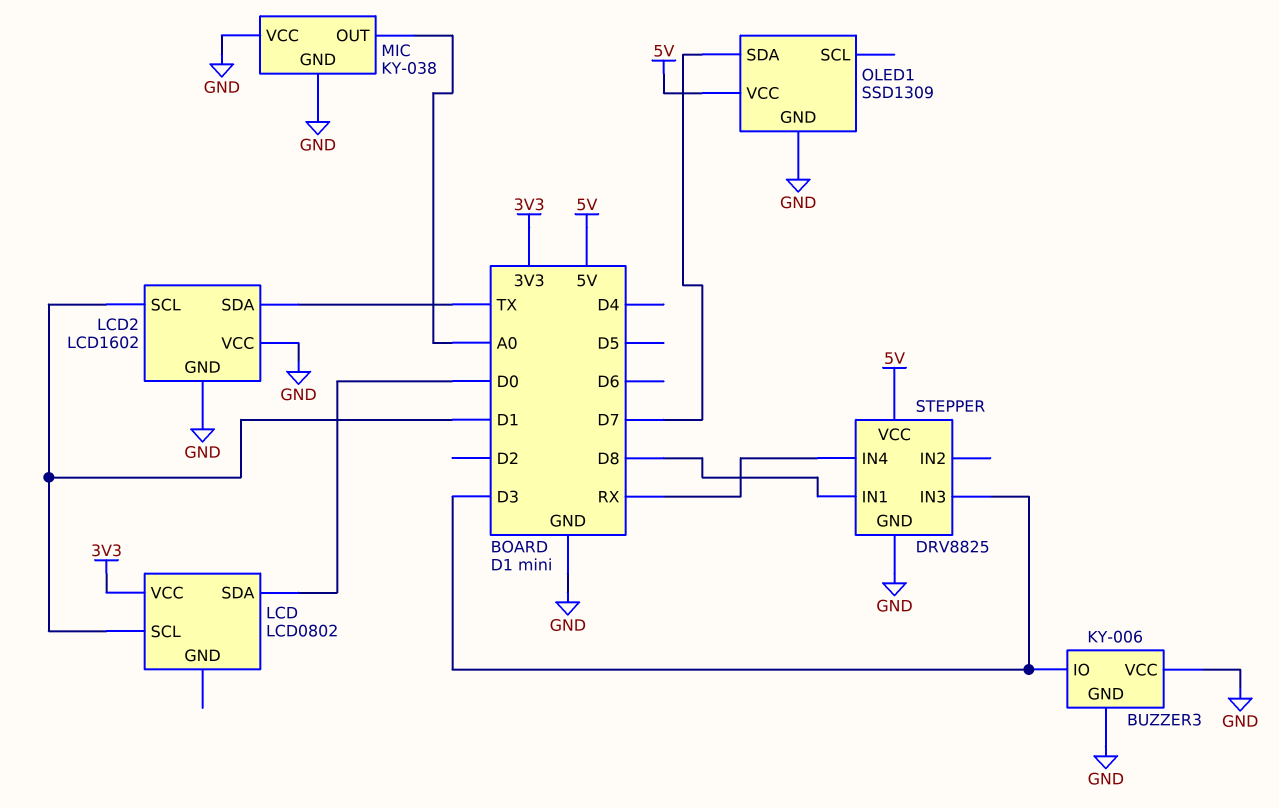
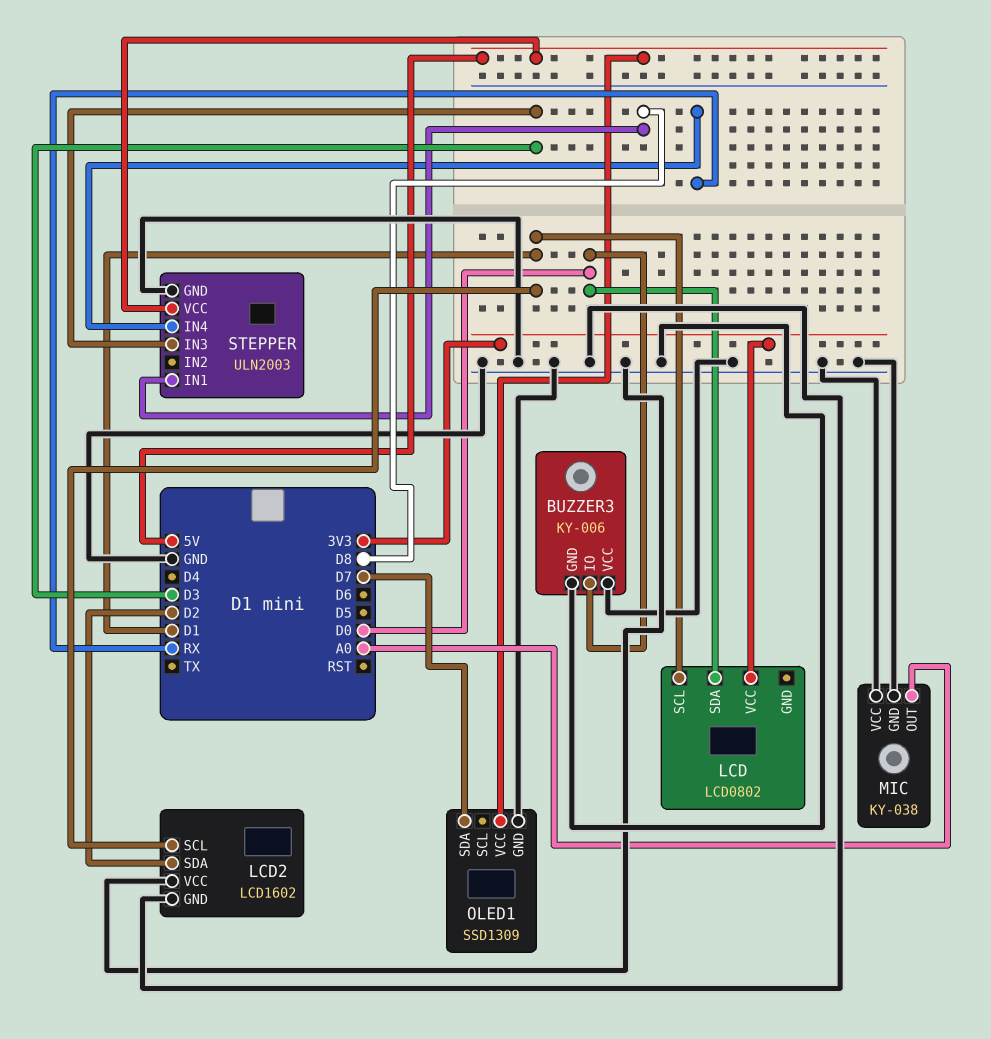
BUZZER3 pin IO: D3 -> D0
LCD2 pin SDA: TX -> D2
STEPPER: DRV8825 -> ULN2003

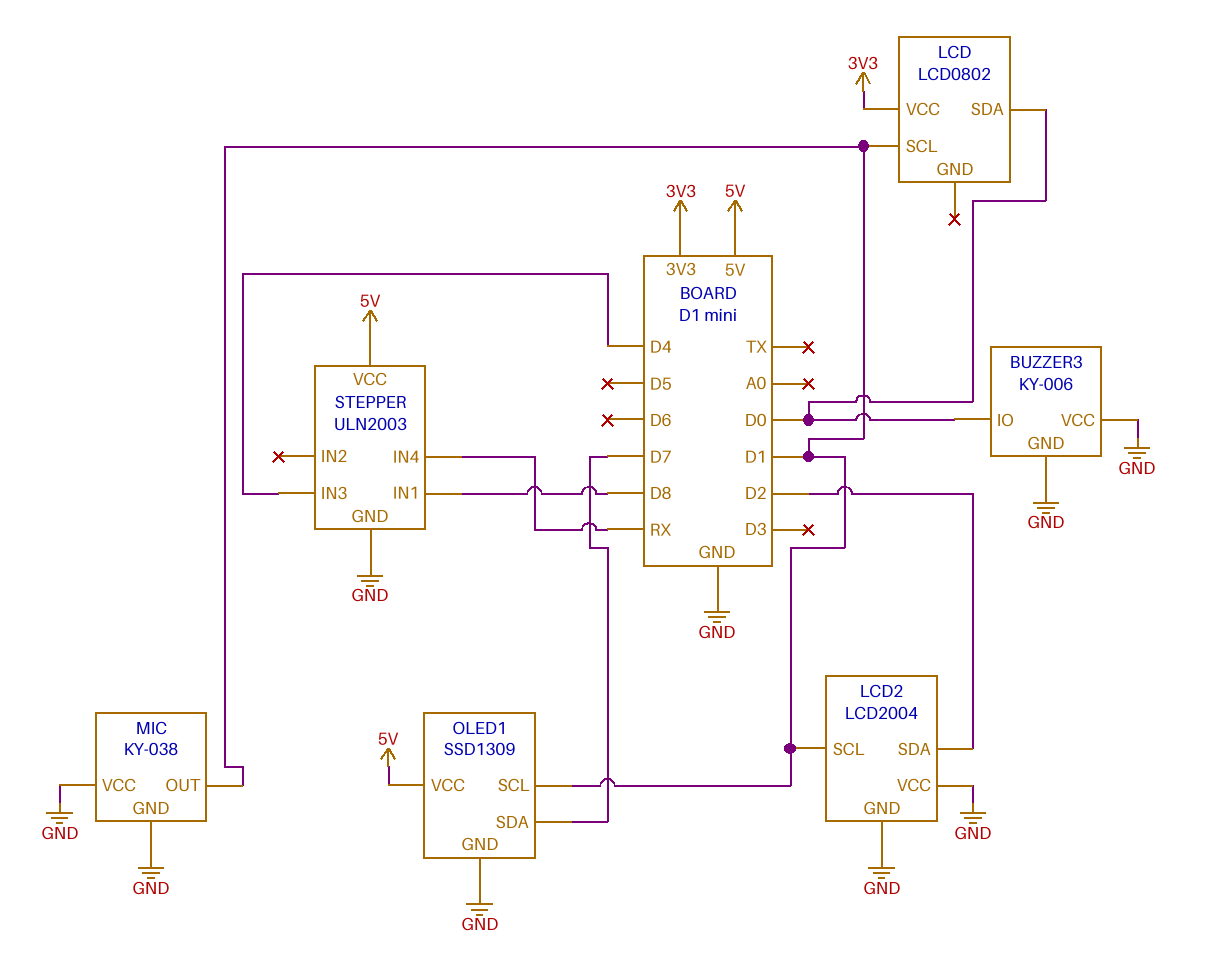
LCD2: LCD1602 -> LCD2004
MIC pin OUT: A0 -> D1
OLED1 pin SCL: none -> D1
STEPPER pin IN3: D3 -> D4

